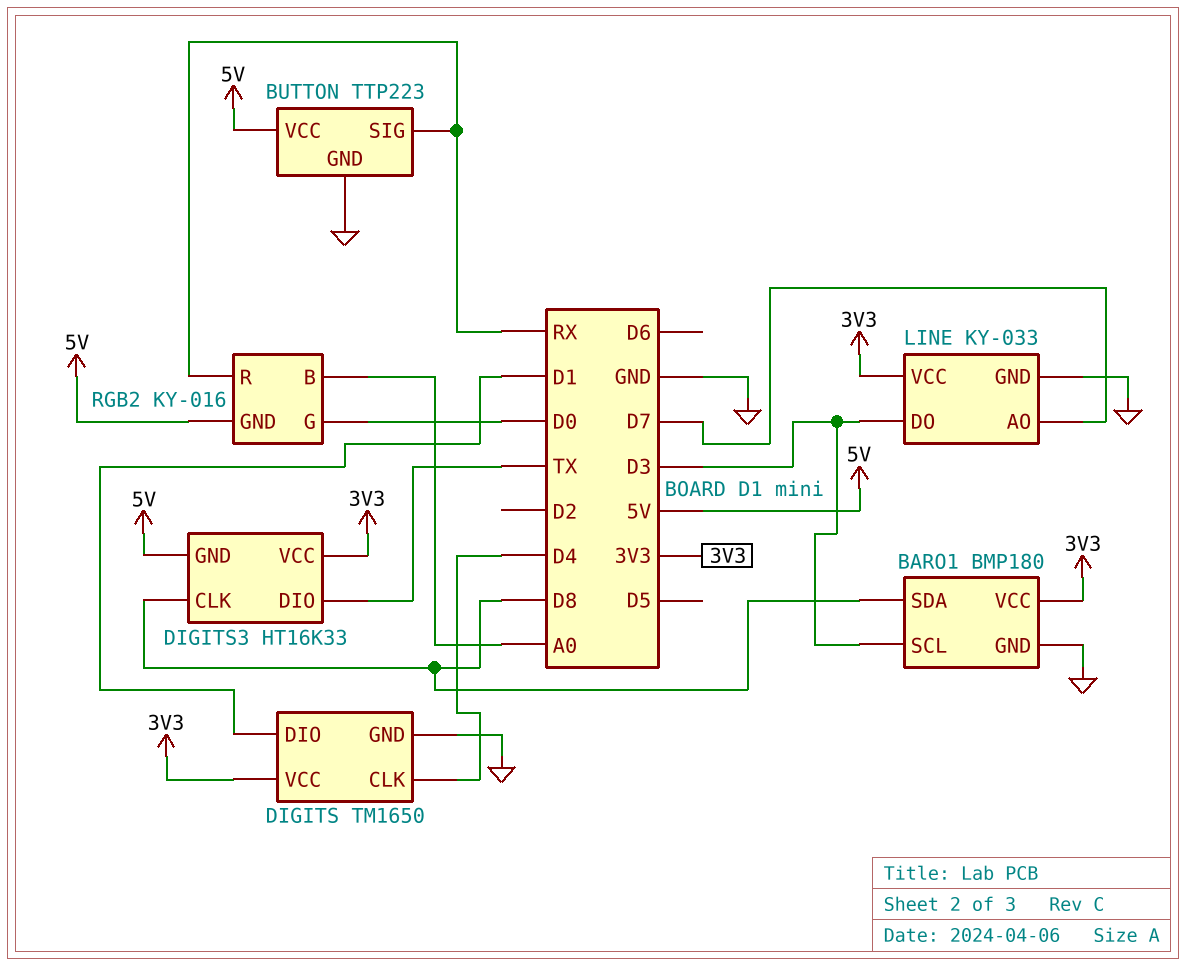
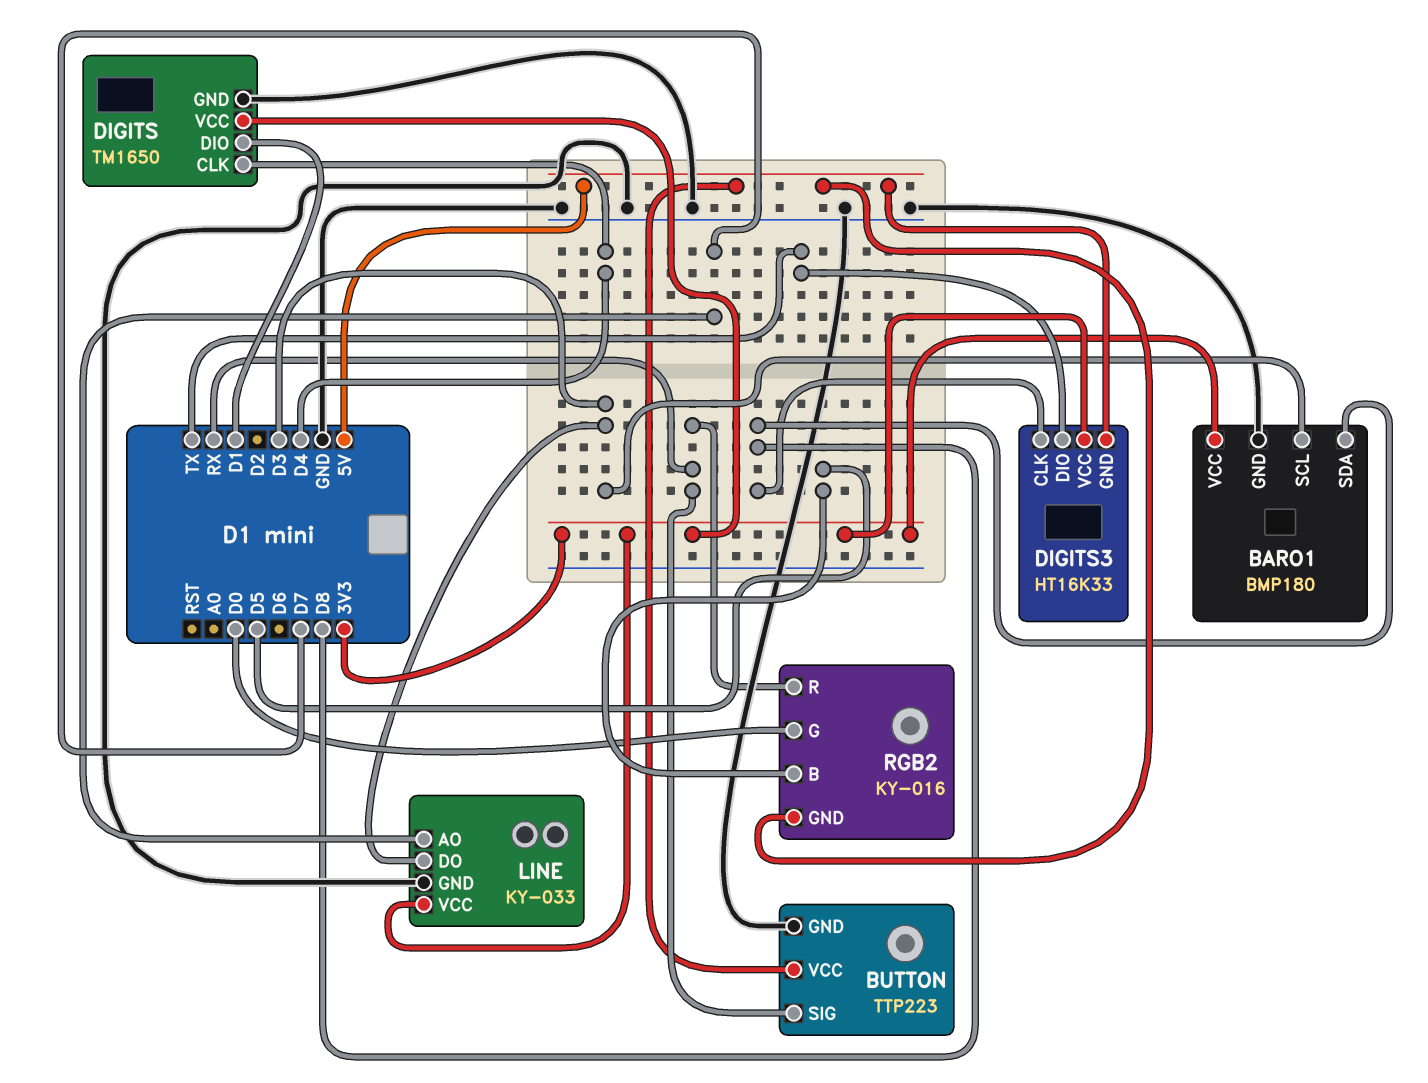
RGB2 pin B: A0 -> D5

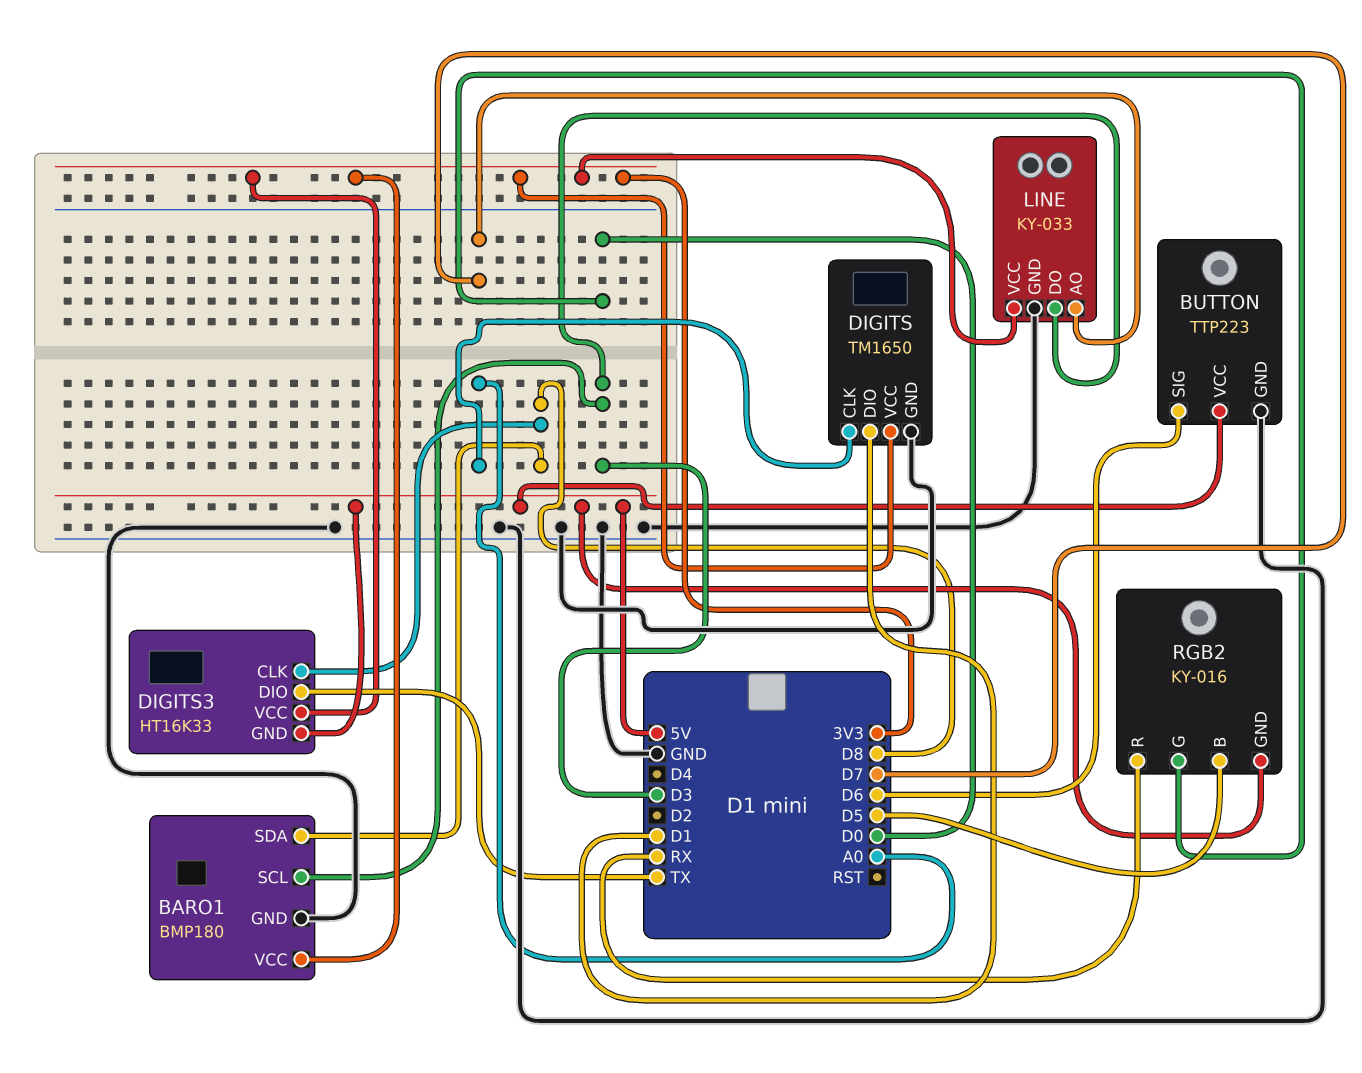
BUTTON pin SIG: RX -> D6
DIGITS pin CLK: D4 -> A0

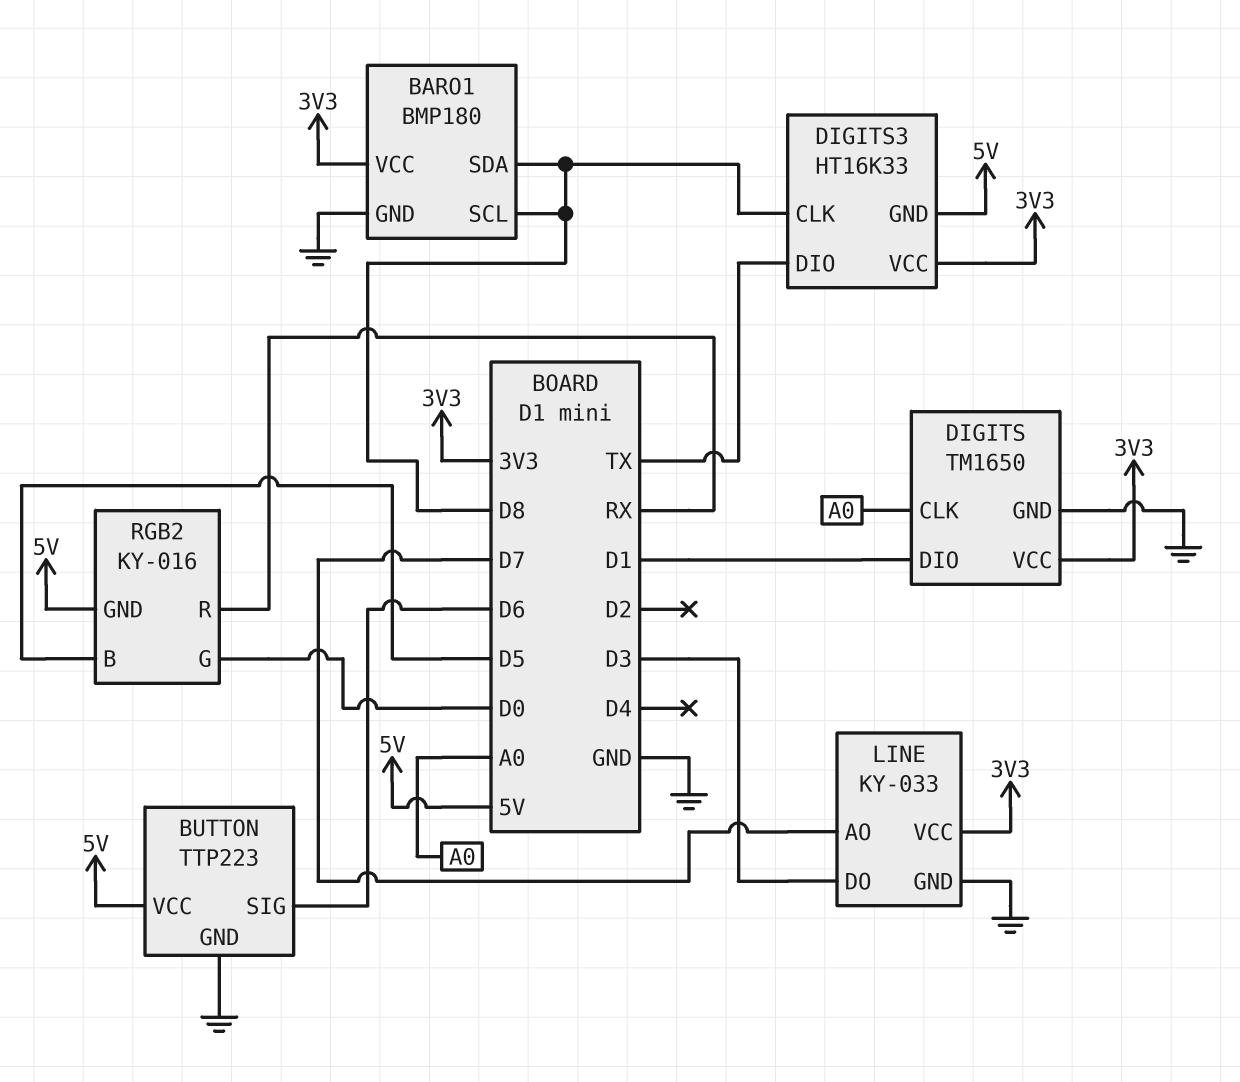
BARO1 pin SCL: D3 -> D8

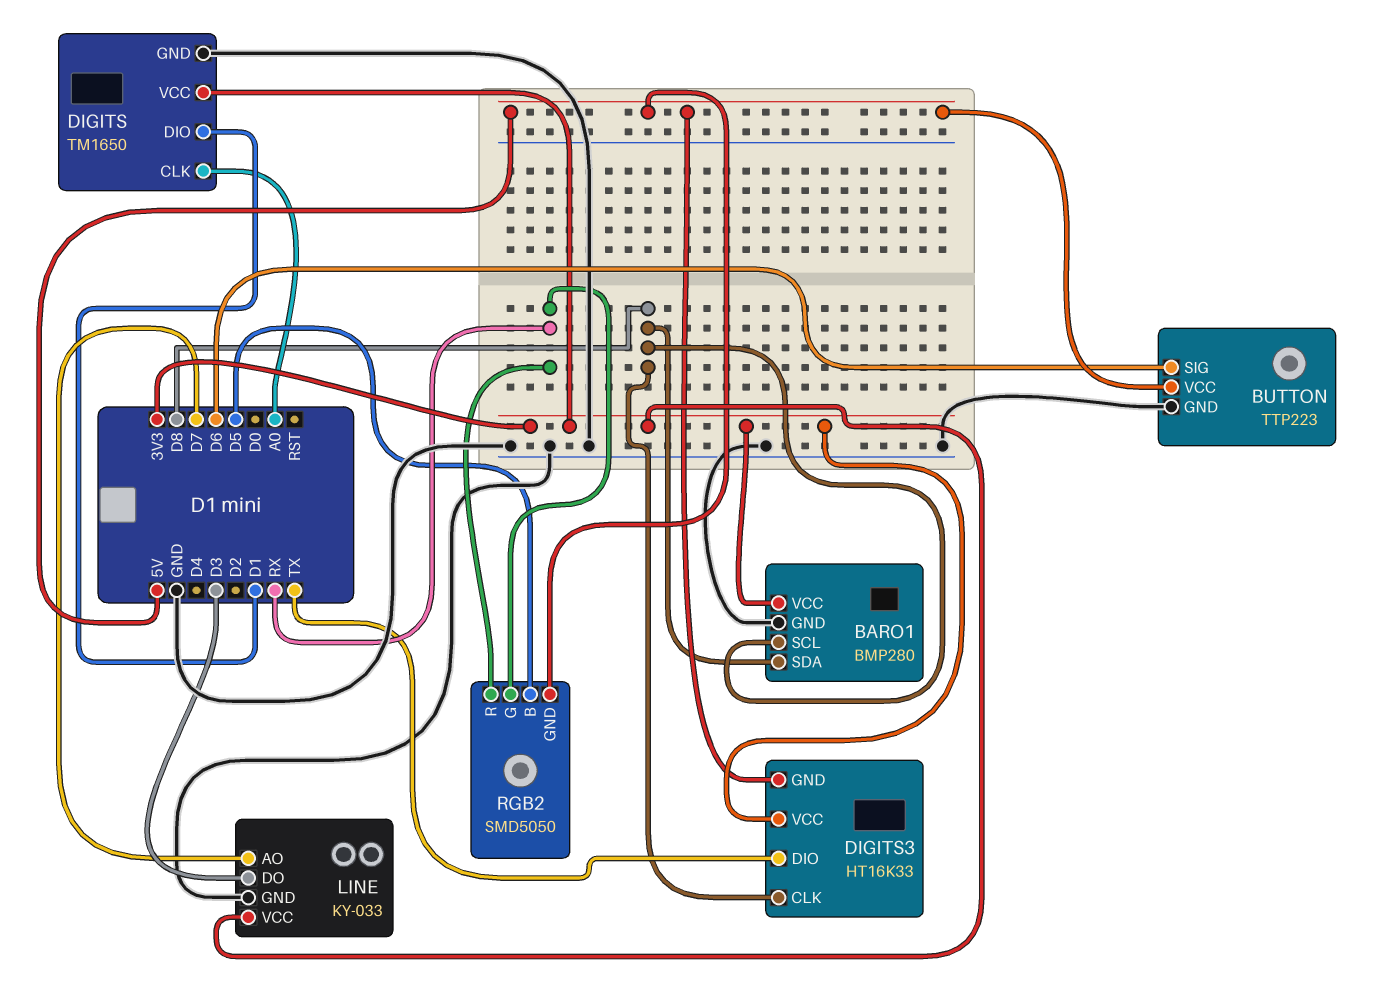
BARO1: BMP180 -> BMP280
RGB2: KY-016 -> SMD5050
RGB2 pin G: D0 -> RX

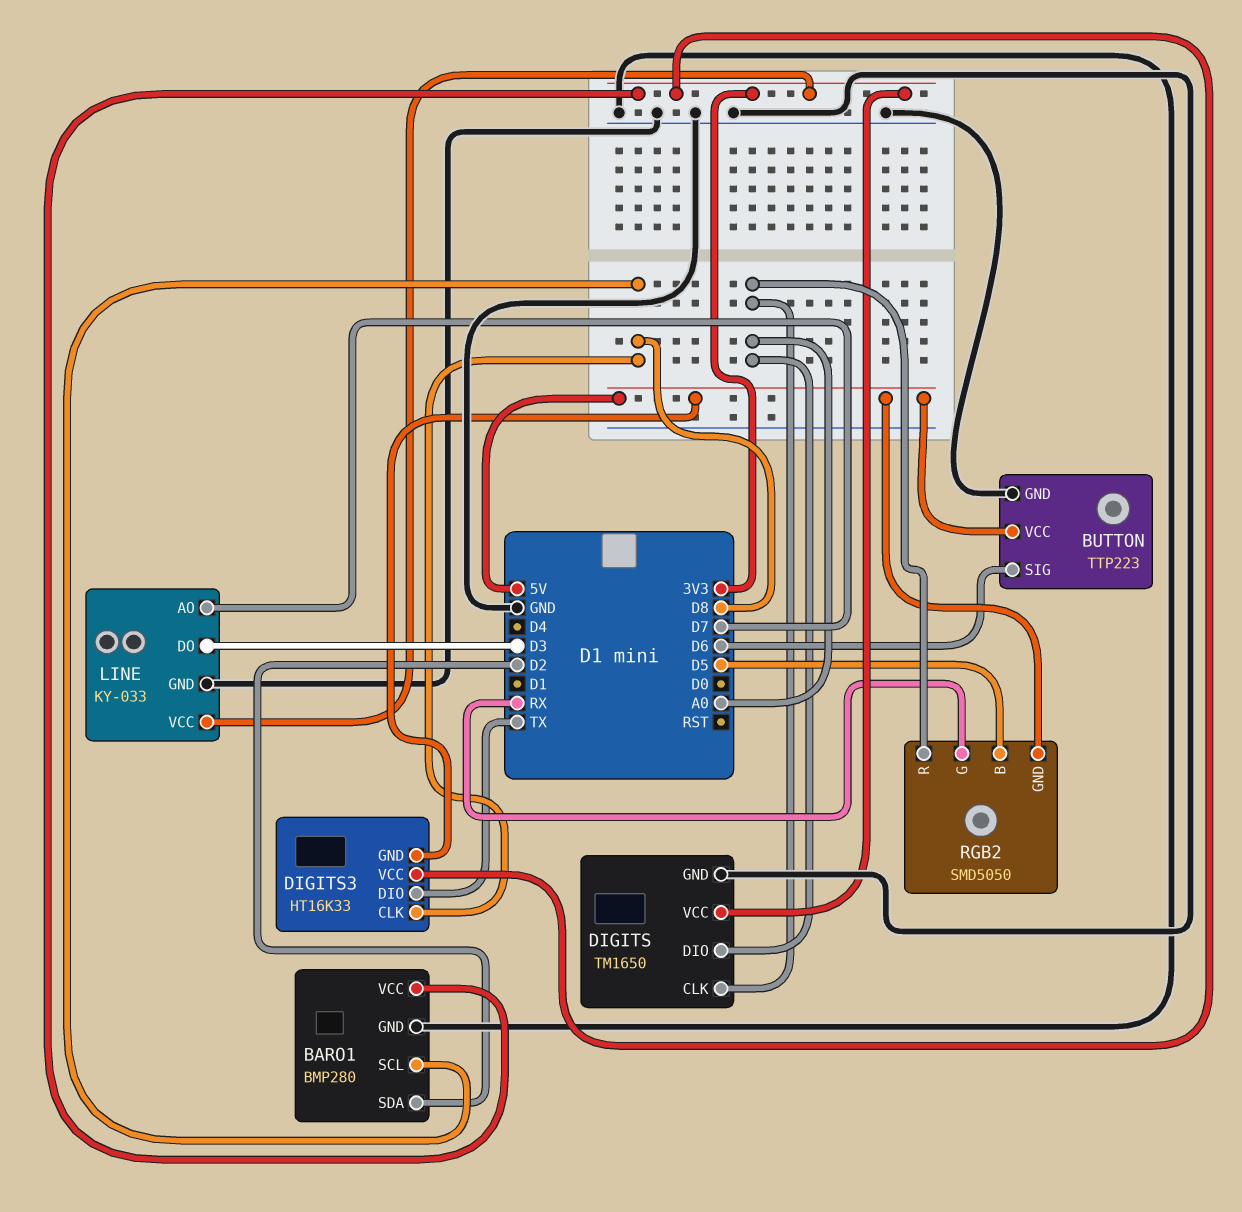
BARO1 pin SDA: D8 -> D2
DIGITS pin DIO: D1 -> A0
RGB2 pin R: RX -> A0

